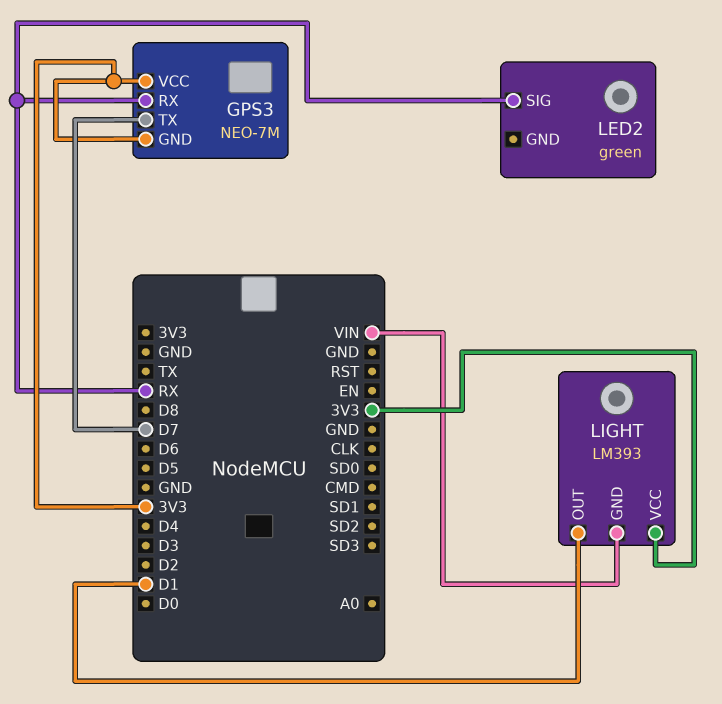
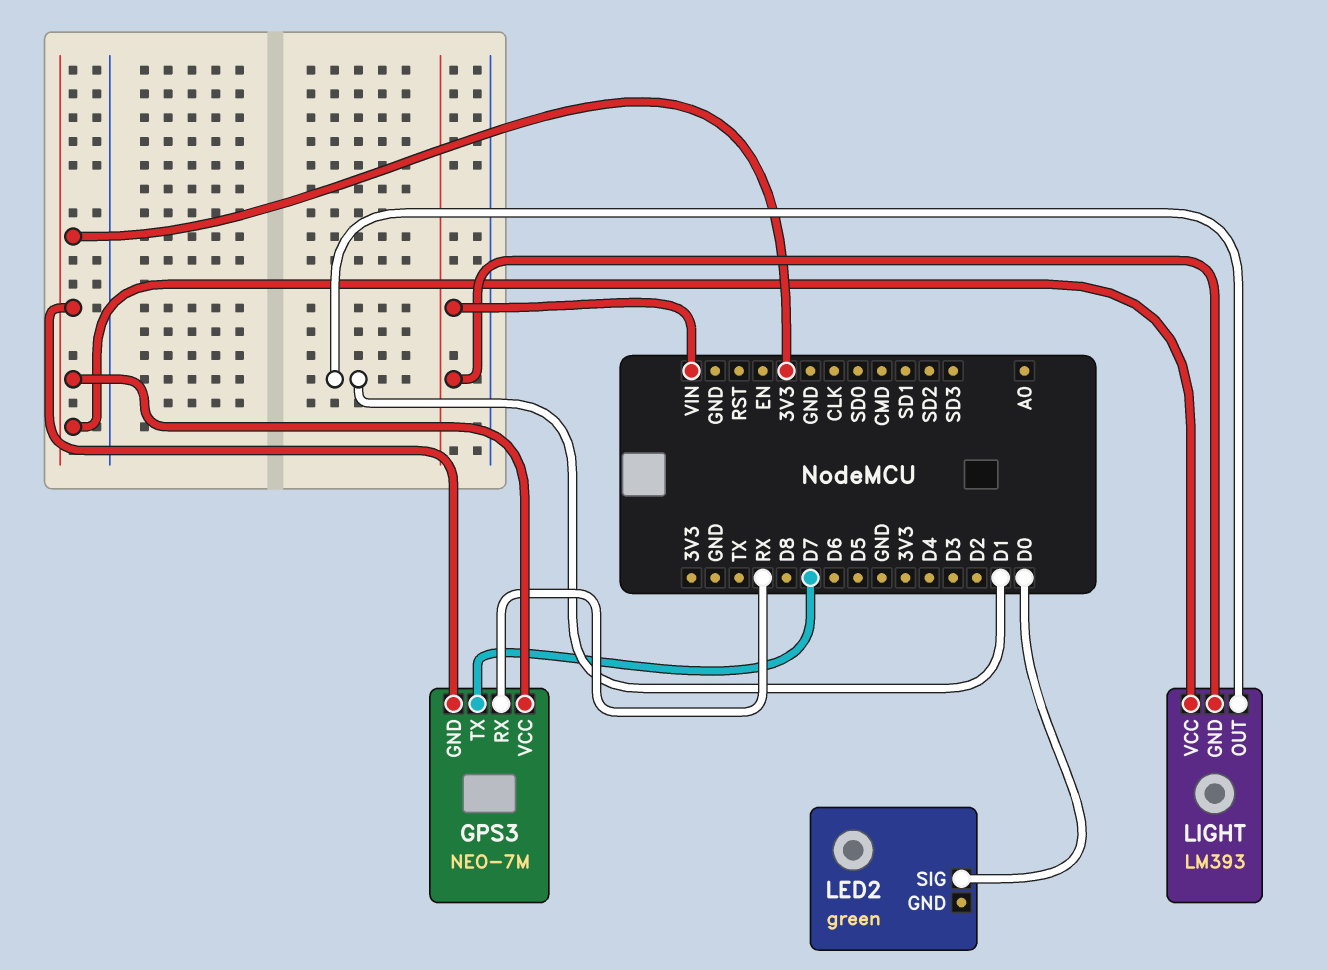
LED2 pin SIG: RX -> D0

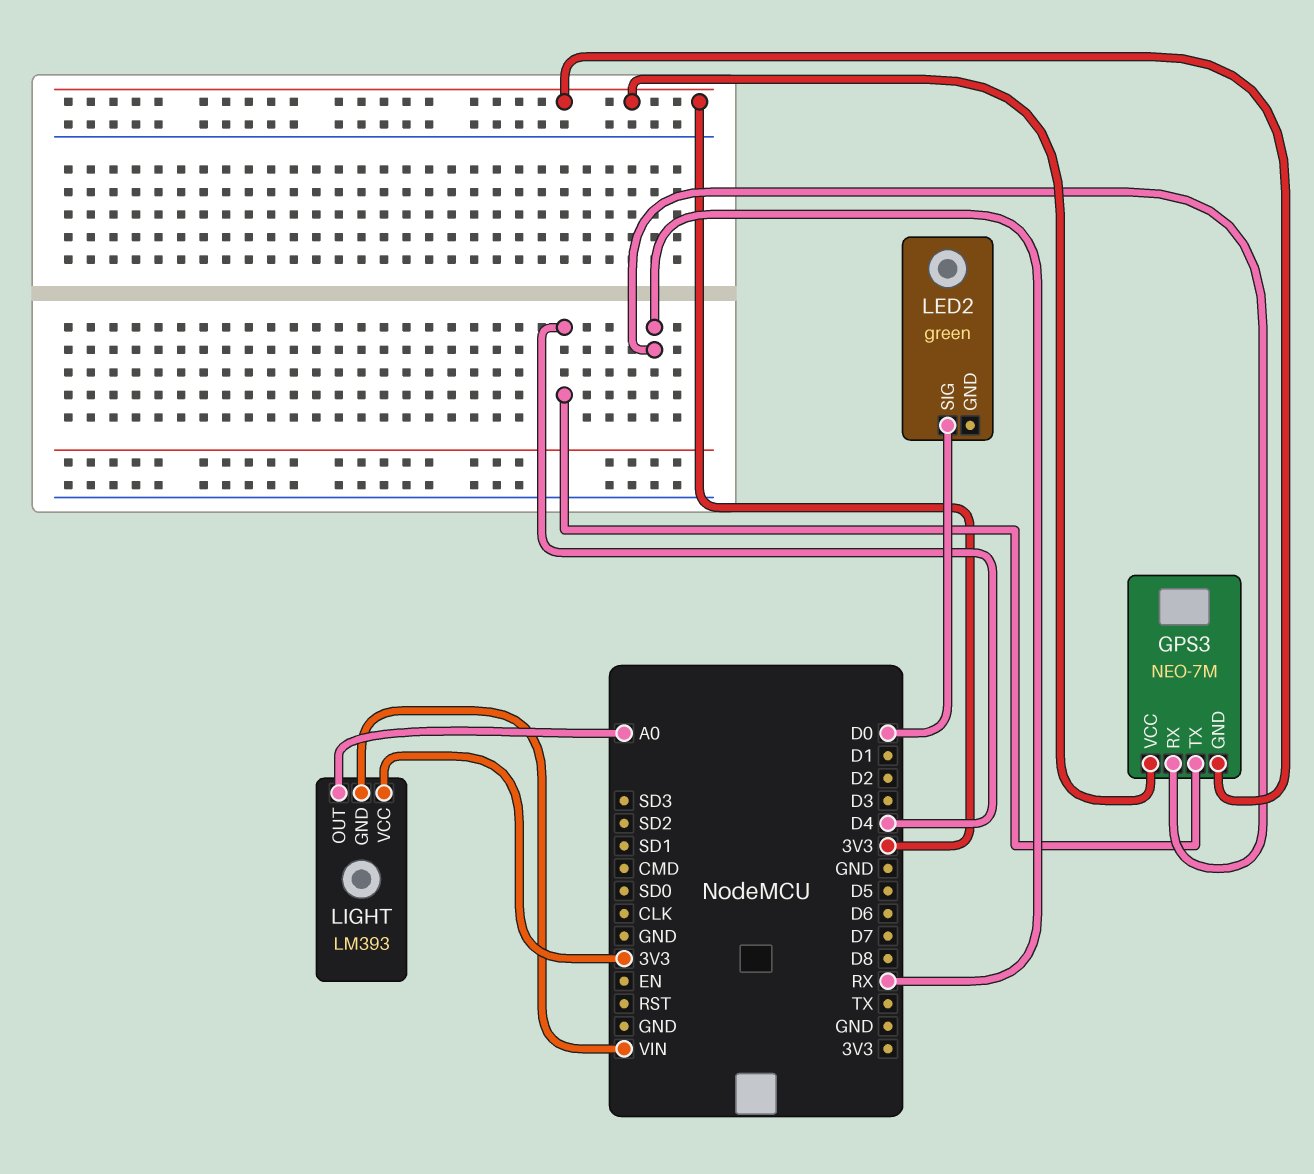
GPS3 pin TX: D7 -> D4
LIGHT pin OUT: D1 -> A0

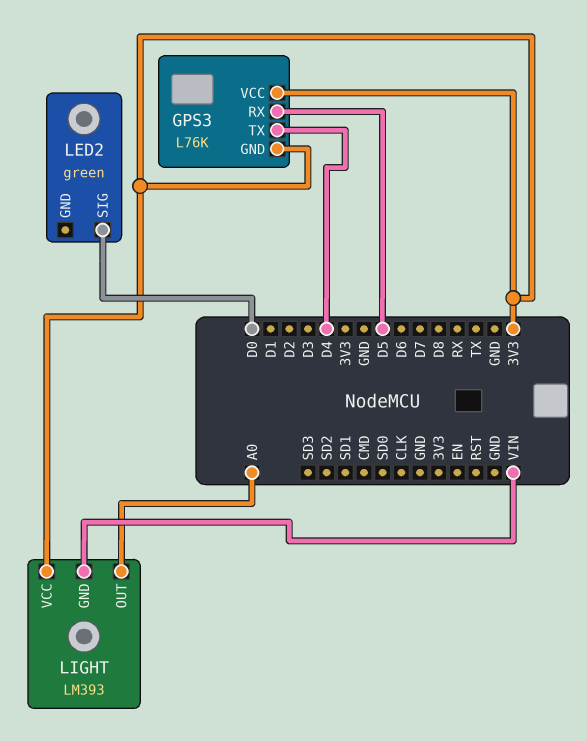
GPS3: NEO-7M -> L76K
GPS3 pin RX: RX -> D5

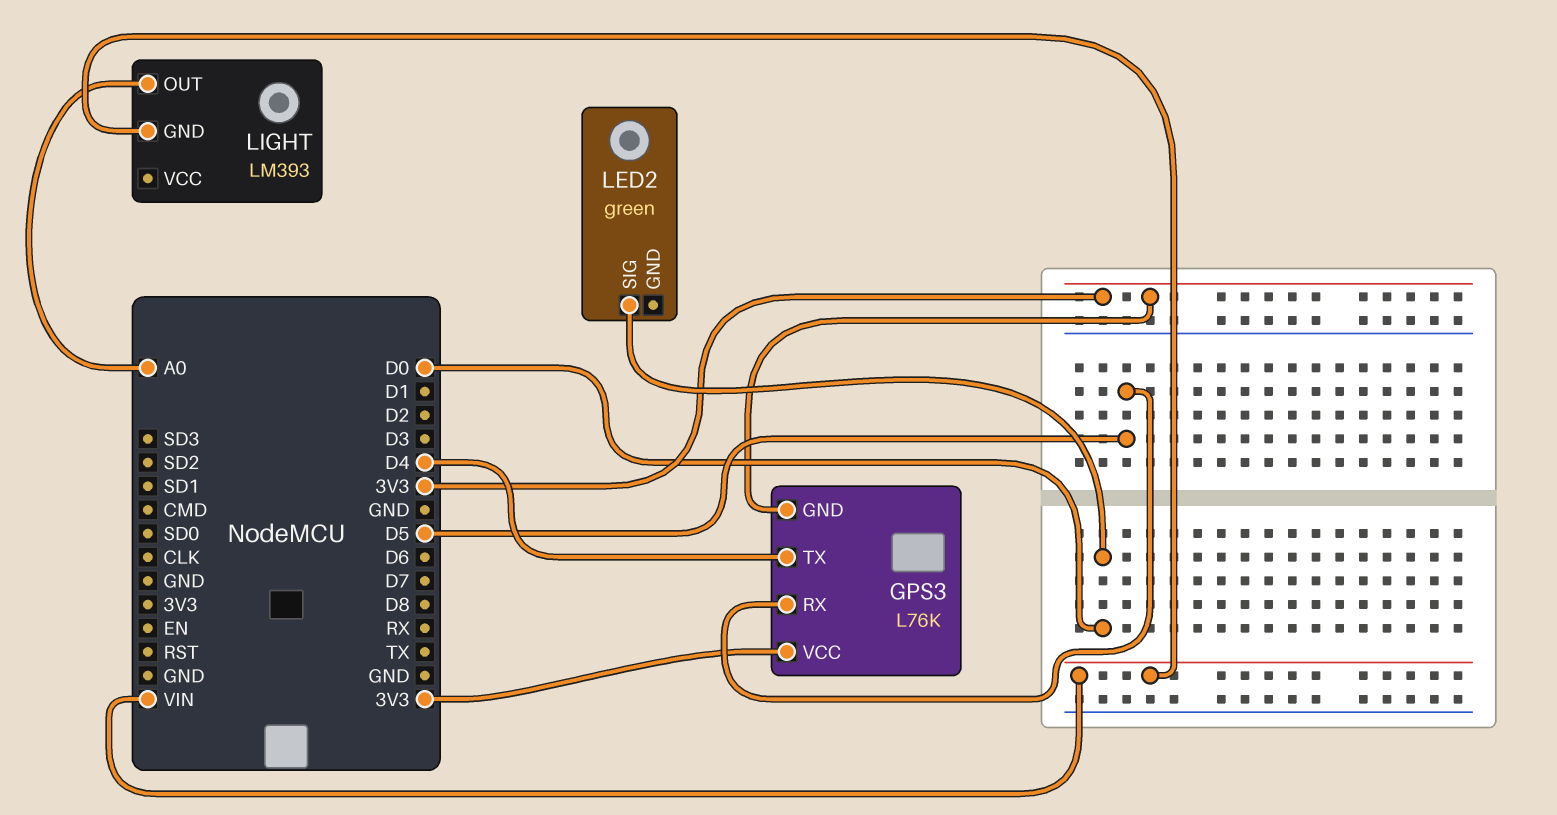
LIGHT pin VCC: 3V3 -> none

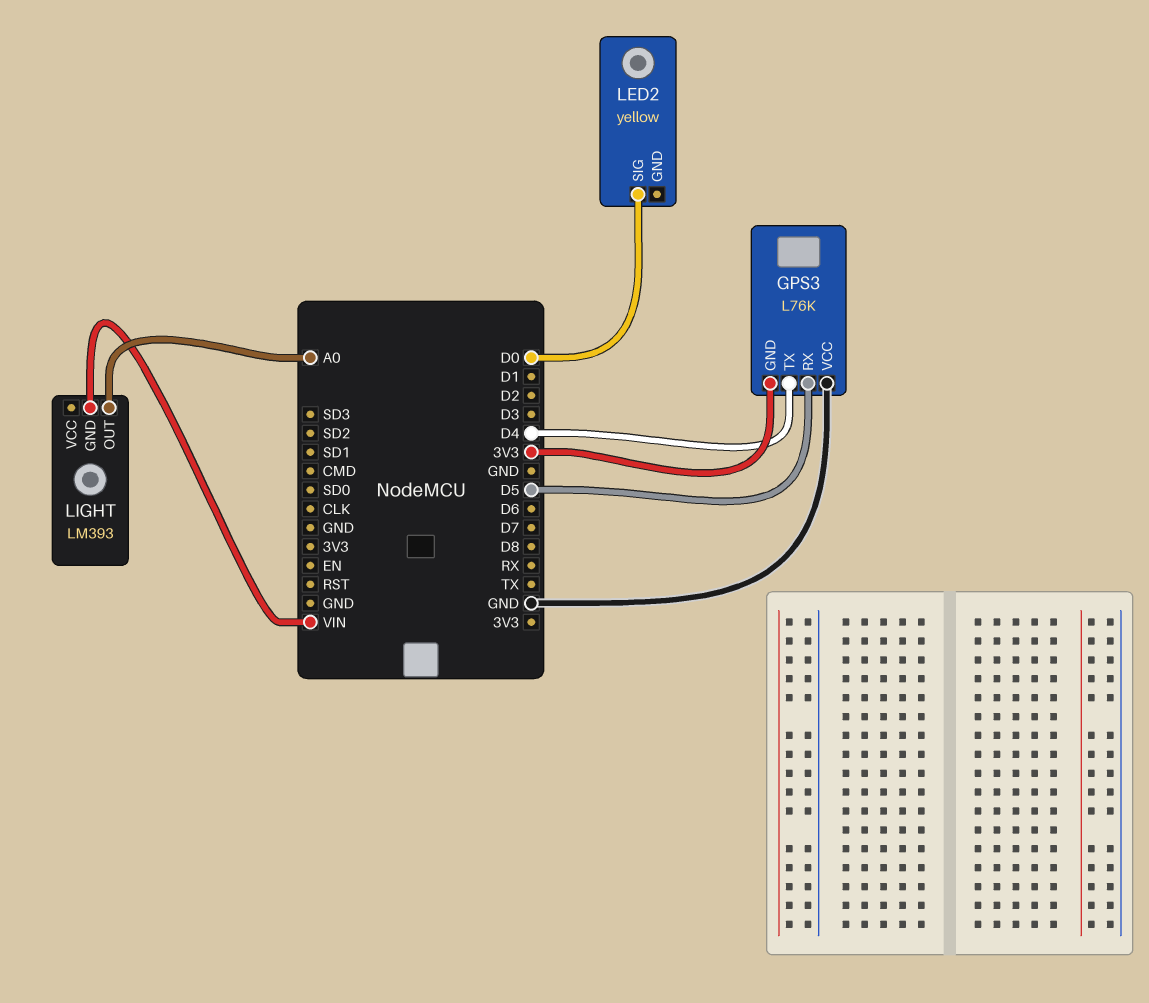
GPS3 pin VCC: 3V3 -> GND
LED2: green -> yellow

